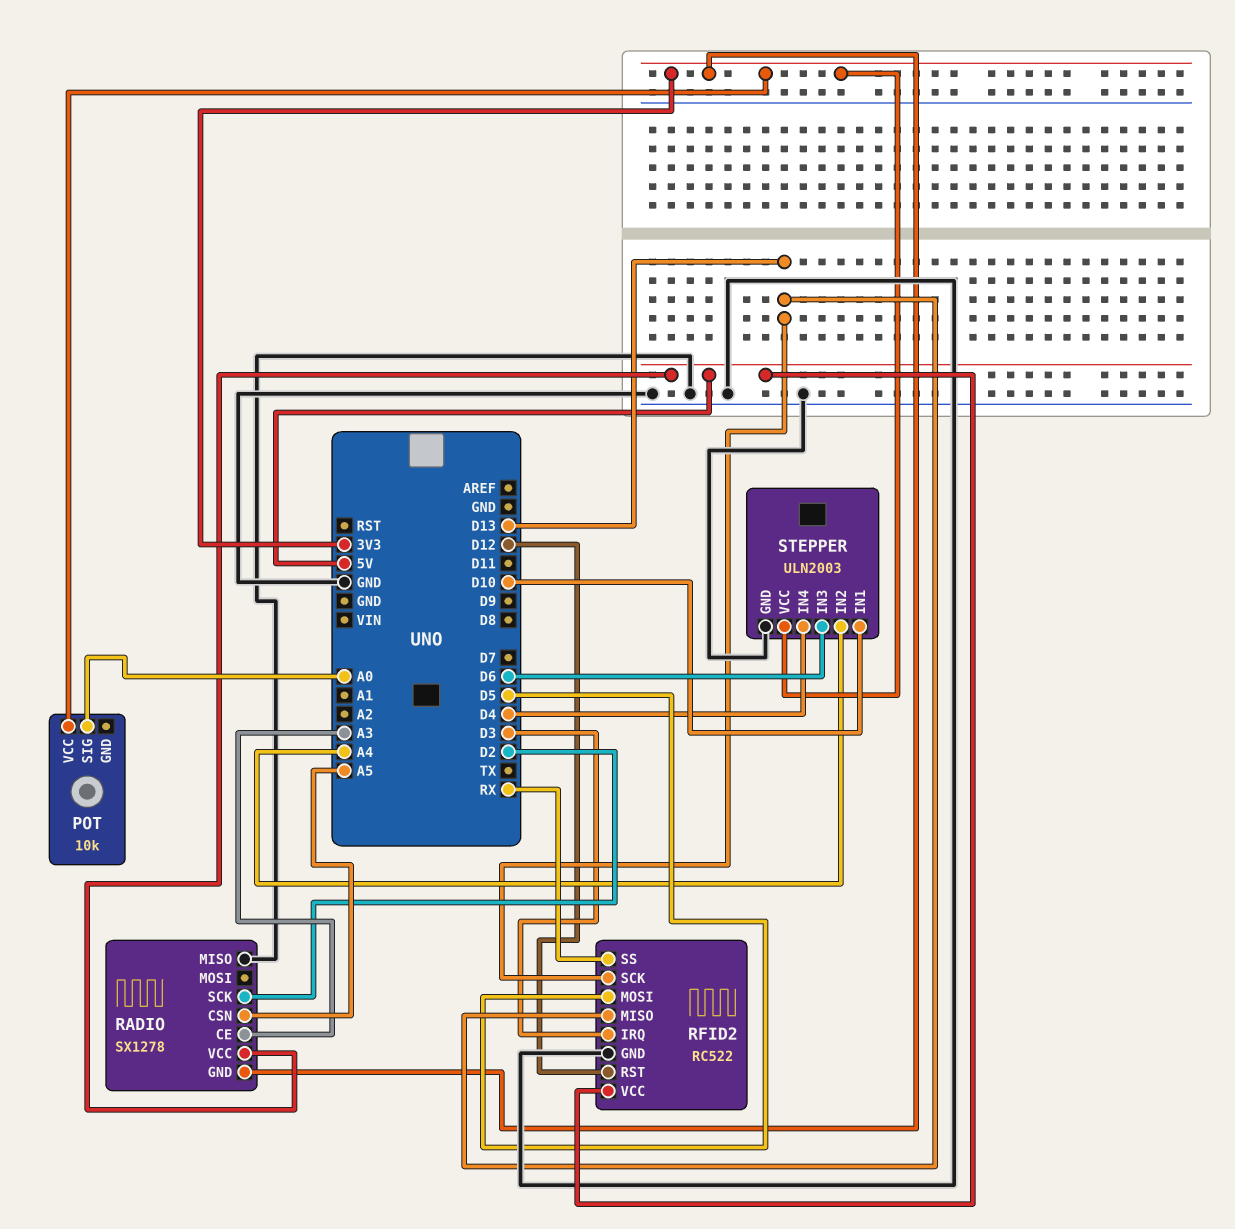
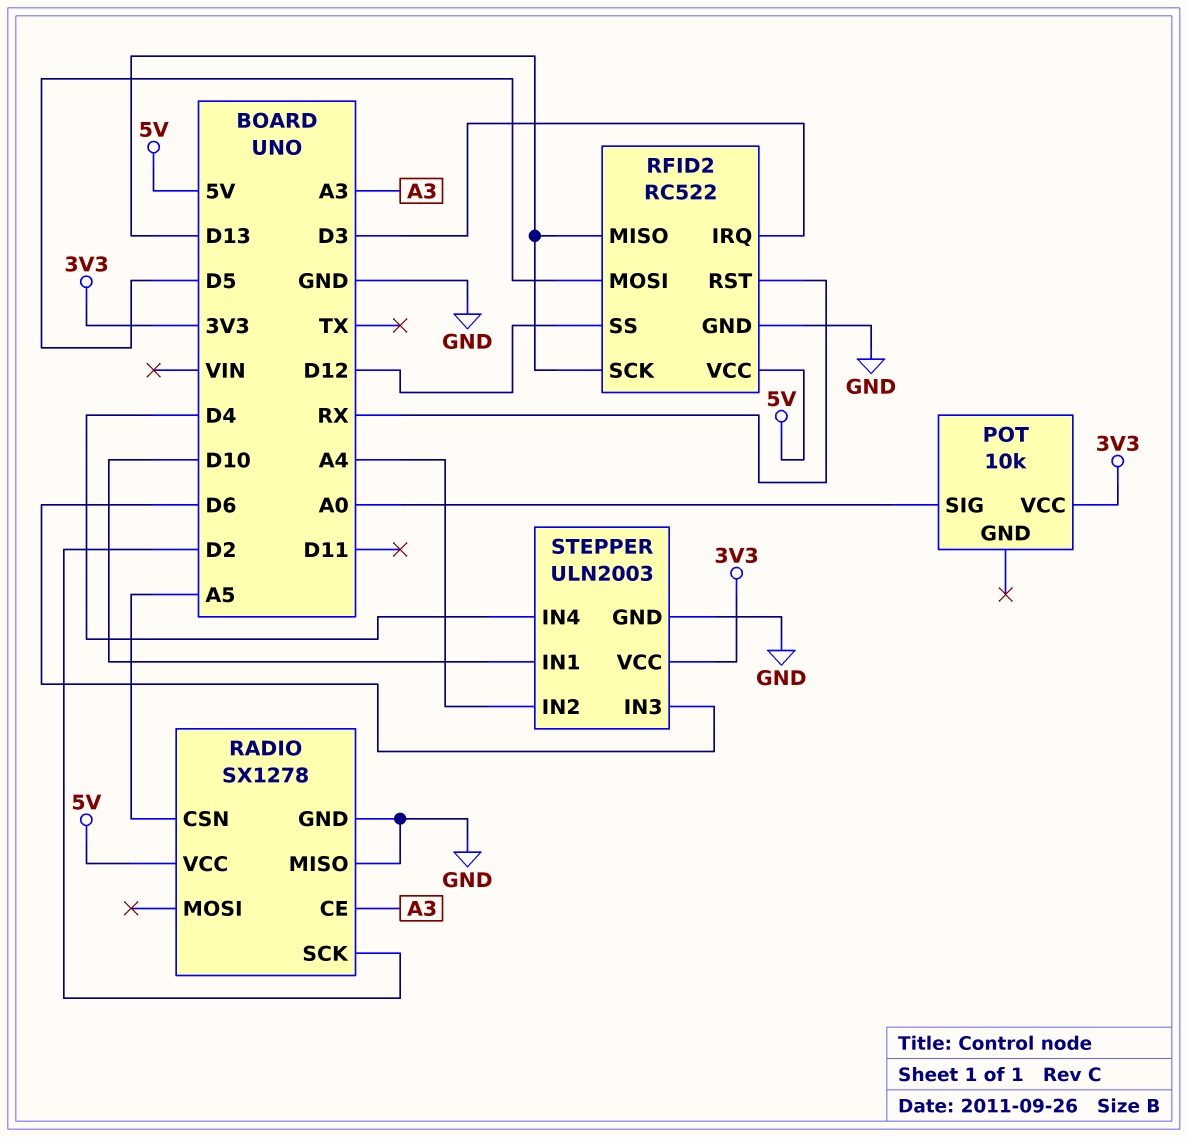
RADIO pin GND: 3V3 -> GND
RFID2 pin RST: D12 -> RX
RFID2 pin SS: RX -> D12

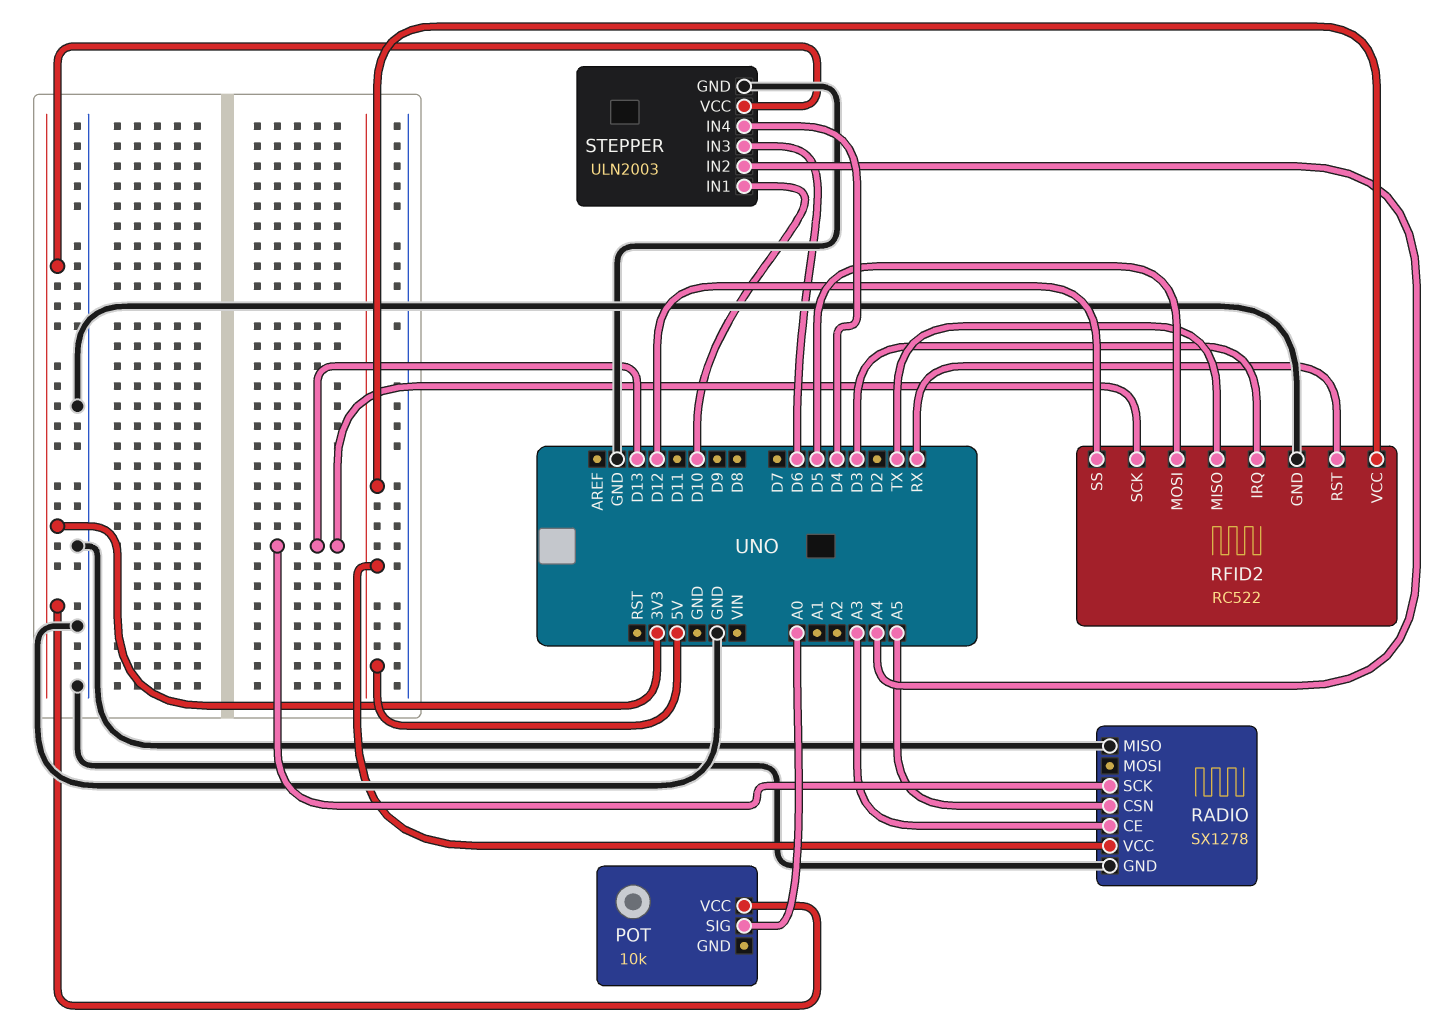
RADIO pin SCK: D2 -> D13
RFID2 pin MISO: D13 -> TX

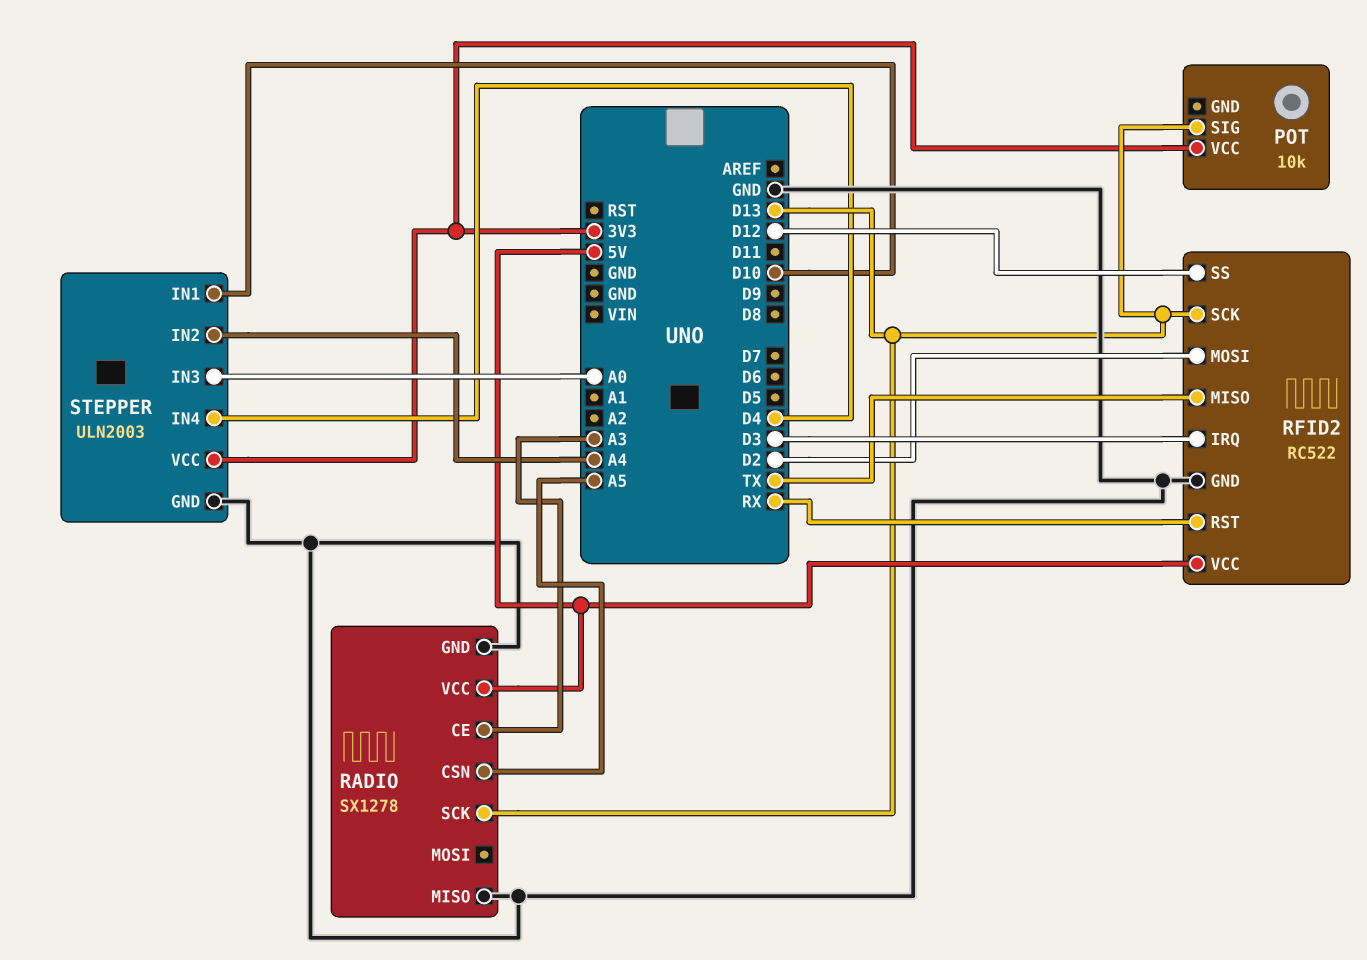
POT pin SIG: A0 -> D13
RFID2 pin MOSI: D5 -> D2
STEPPER pin IN3: D6 -> A0

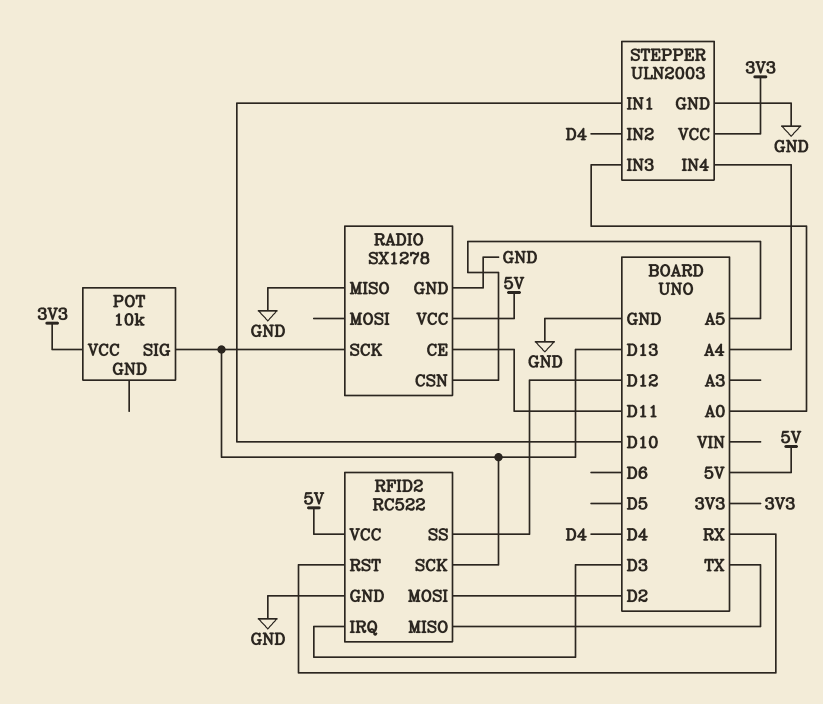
RADIO pin CE: A3 -> D11
STEPPER pin IN2: A4 -> D4
STEPPER pin IN4: D4 -> A4

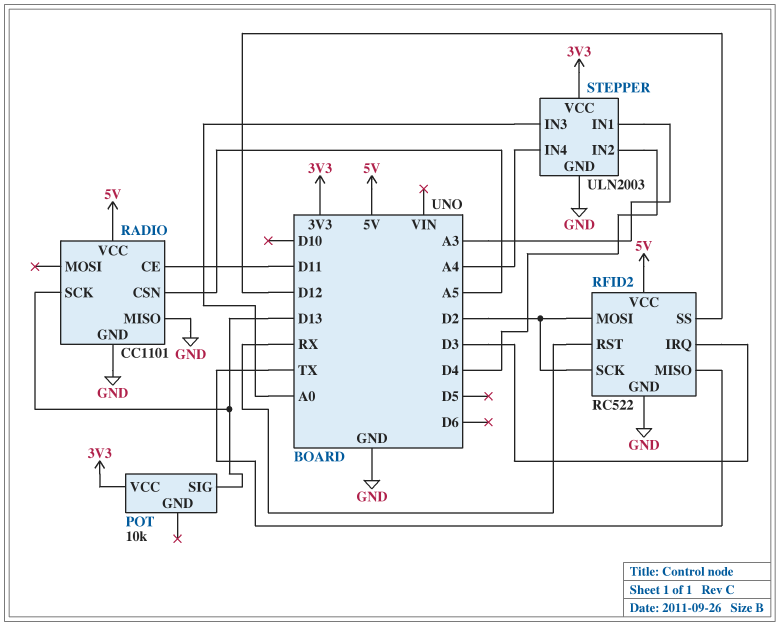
RADIO: SX1278 -> CC1101
RFID2 pin SCK: D13 -> D2
STEPPER pin IN1: D10 -> A3

